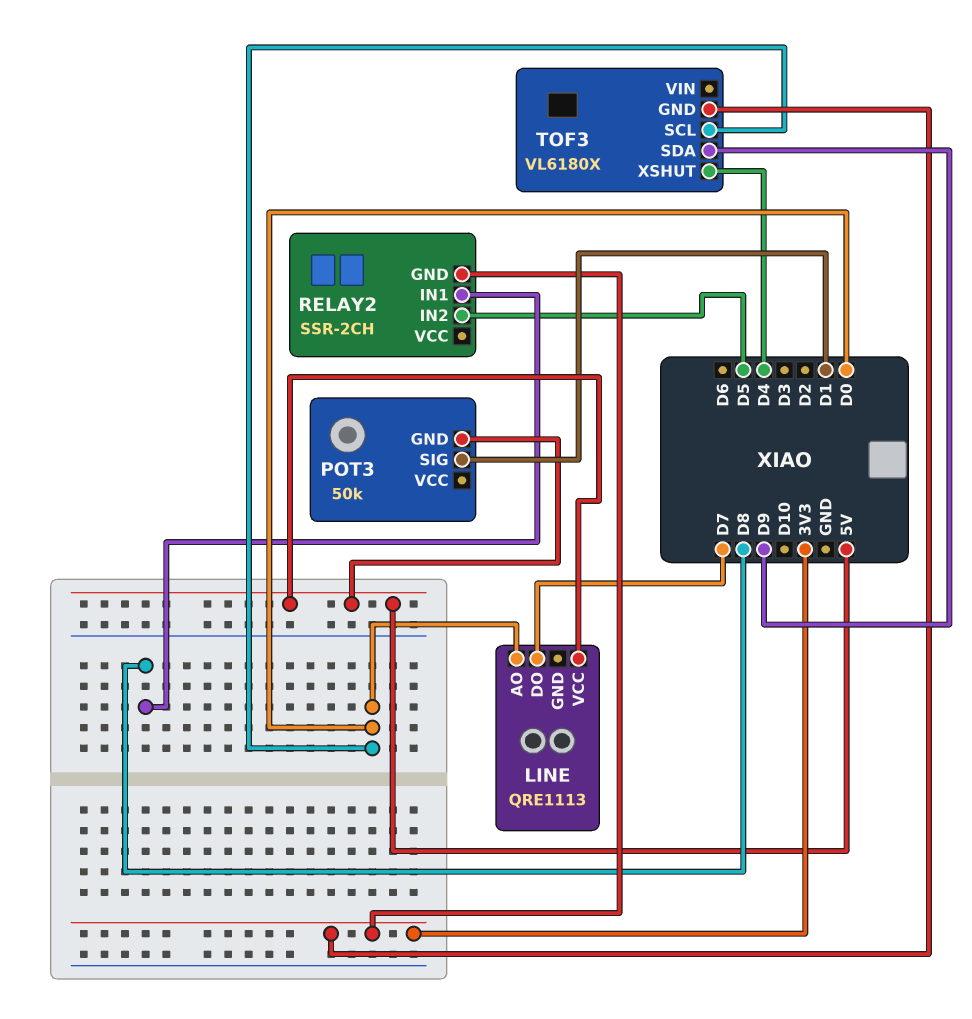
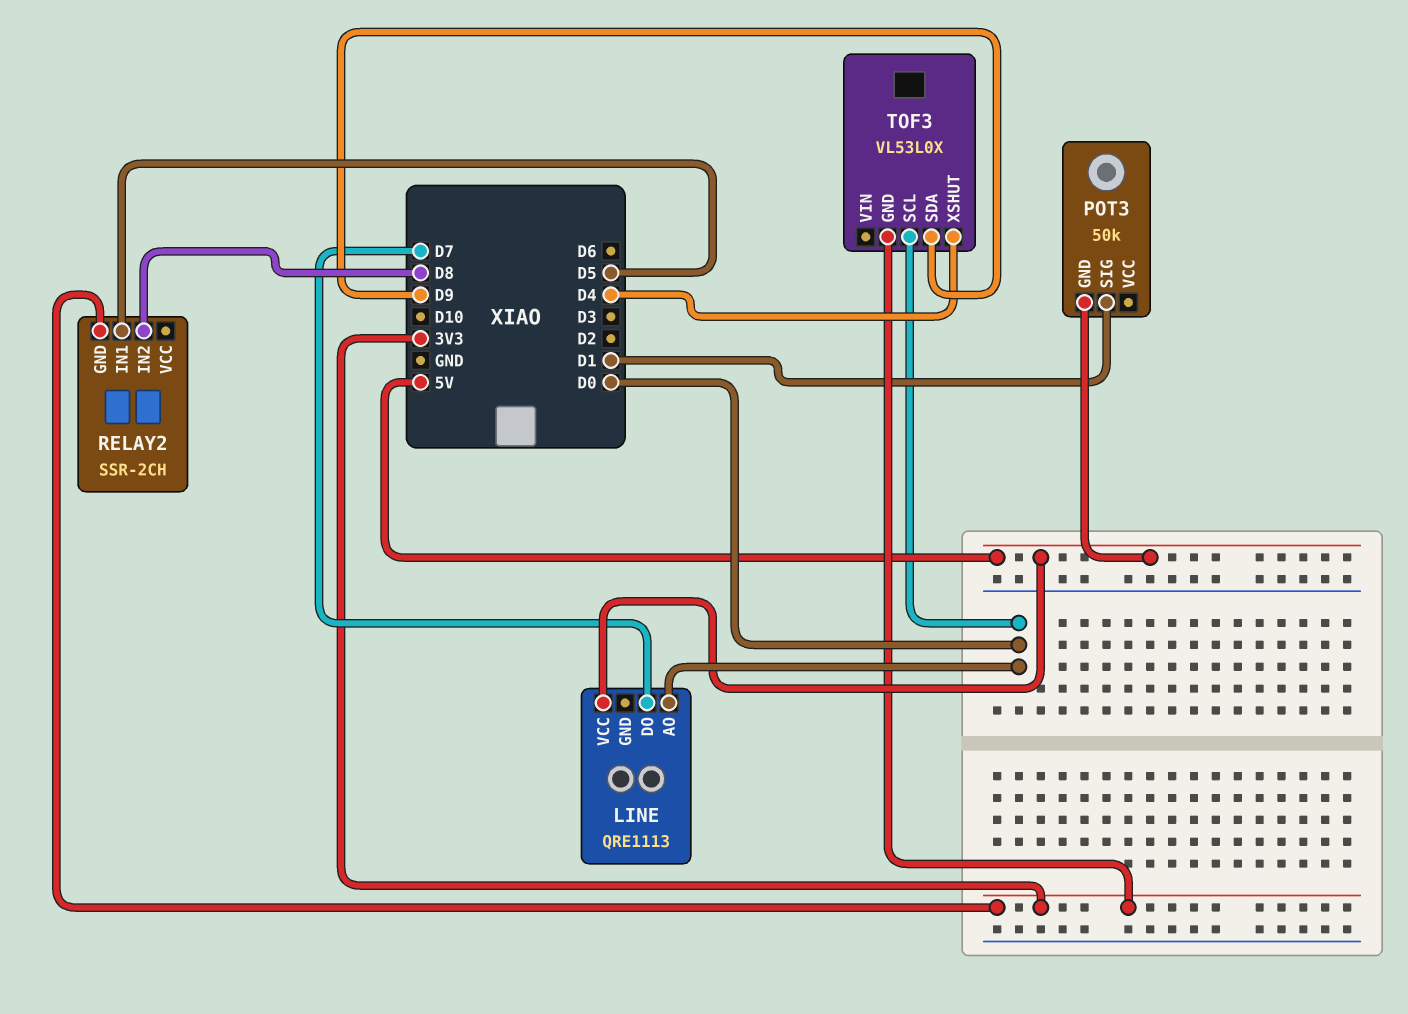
RELAY2 pin IN1: D8 -> D5
RELAY2 pin IN2: D5 -> D8
TOF3: VL6180X -> VL53L0X

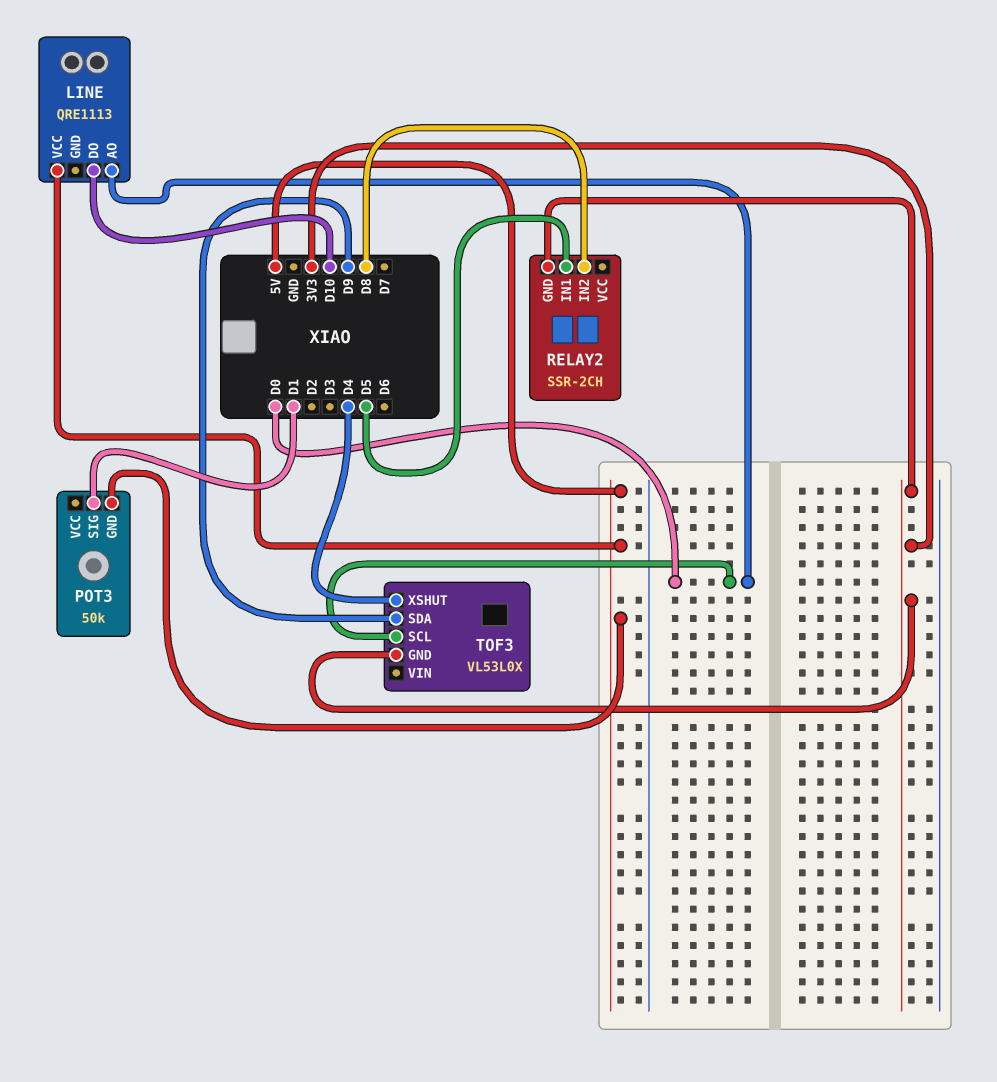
LINE pin DO: D7 -> D10

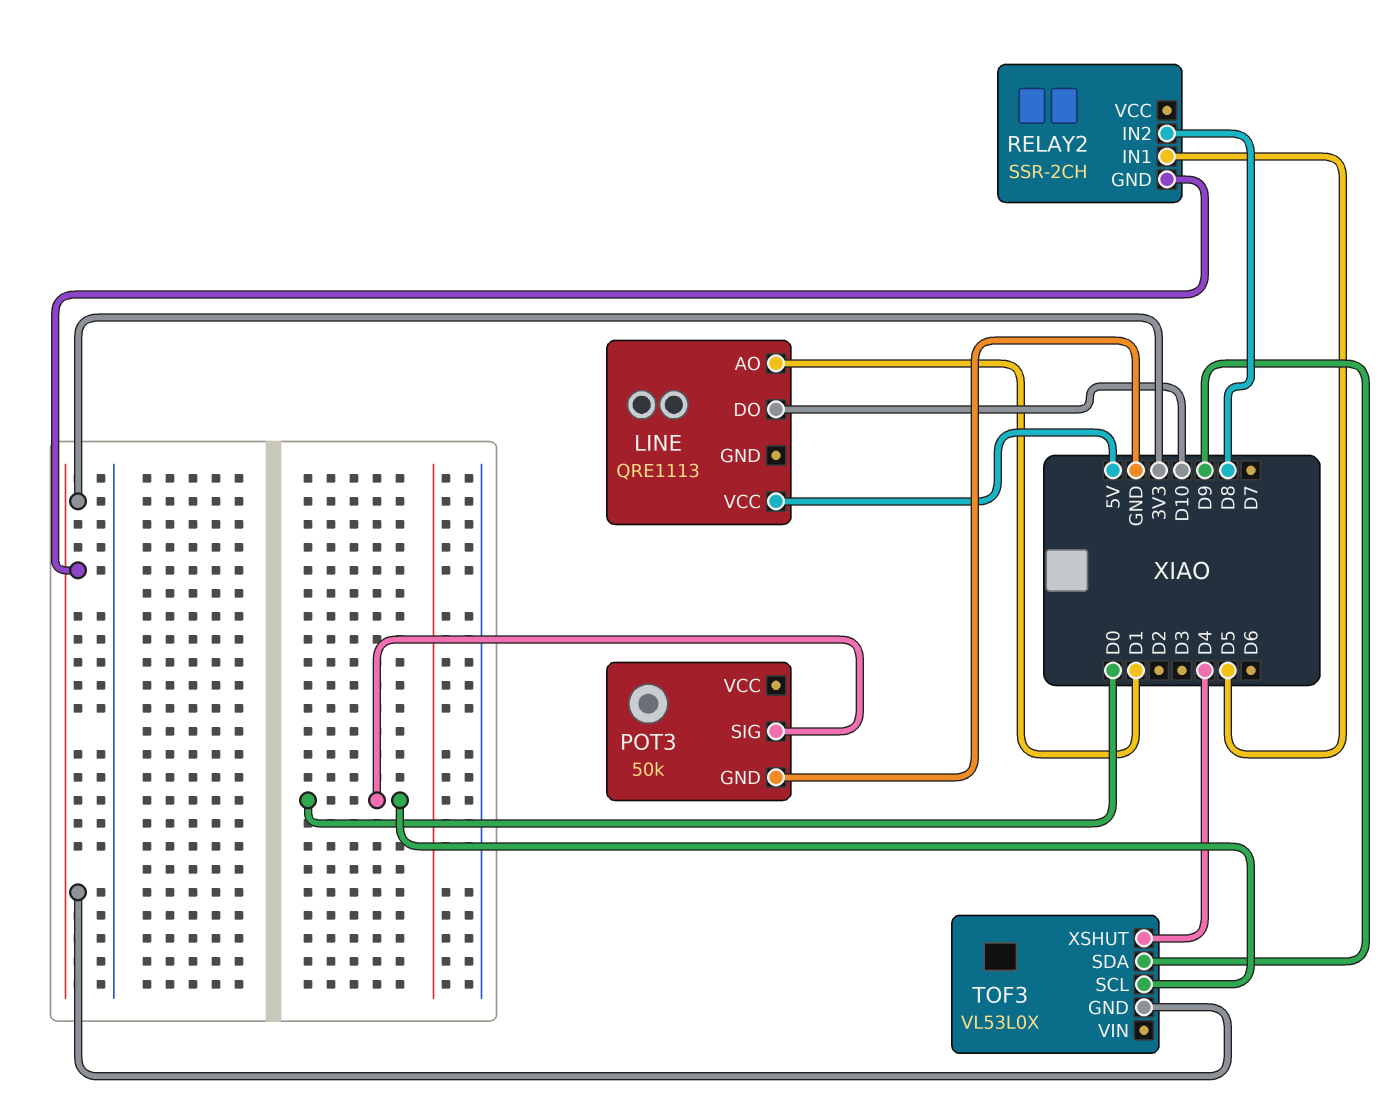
LINE pin AO: D0 -> D1
POT3 pin GND: 5V -> GND
POT3 pin SIG: D1 -> D0

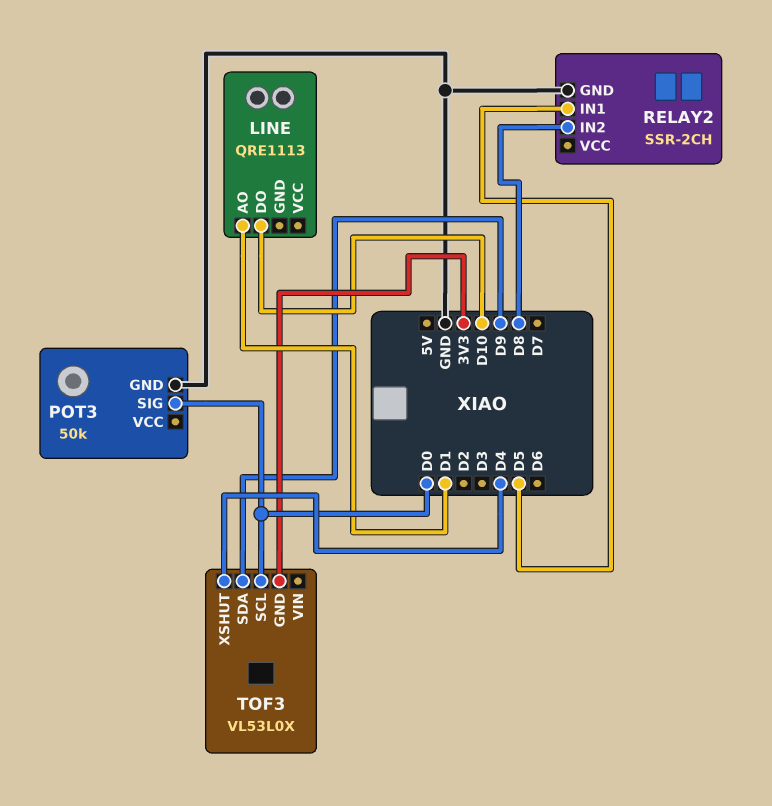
LINE pin VCC: 5V -> none
RELAY2 pin GND: 3V3 -> GND

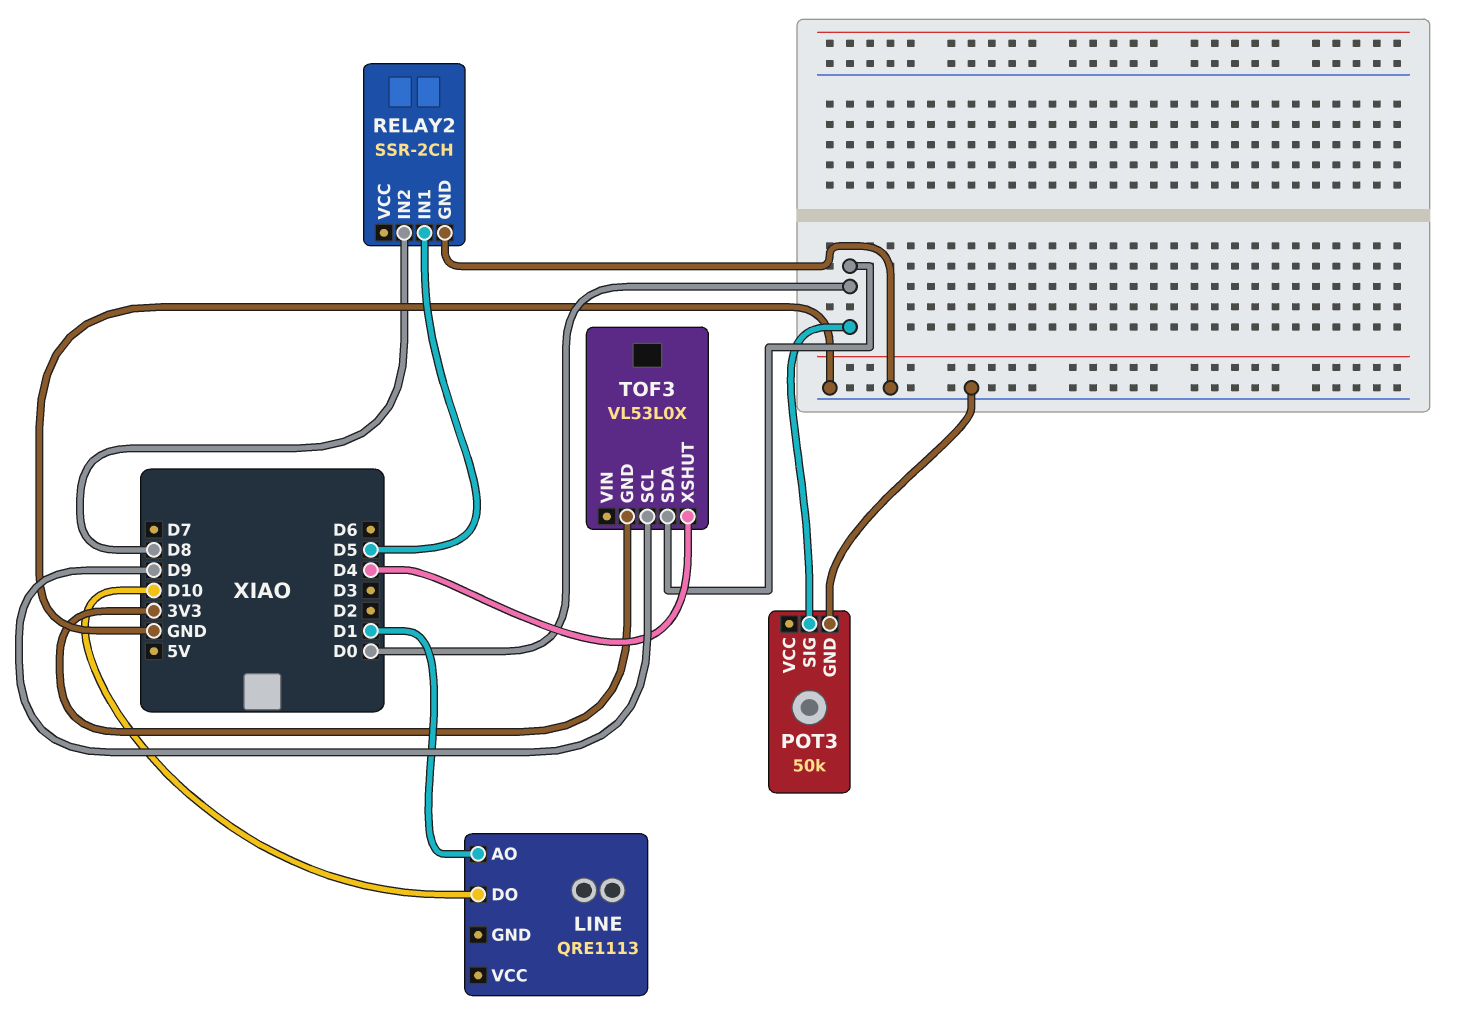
TOF3 pin SCL: D0 -> D9
TOF3 pin SDA: D9 -> D0

